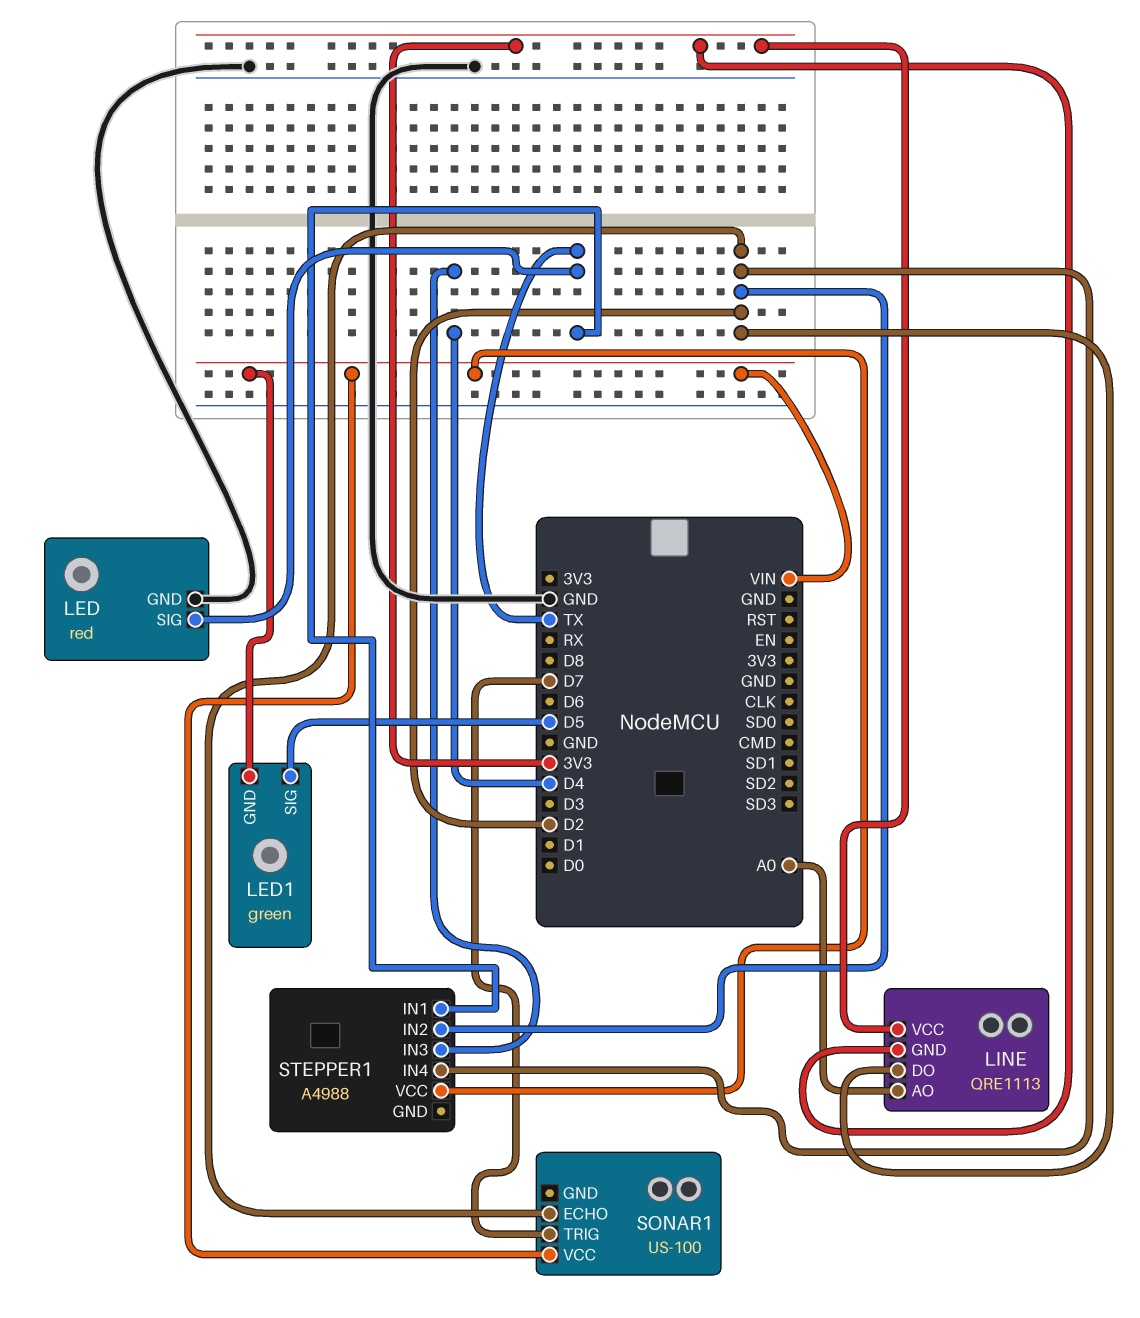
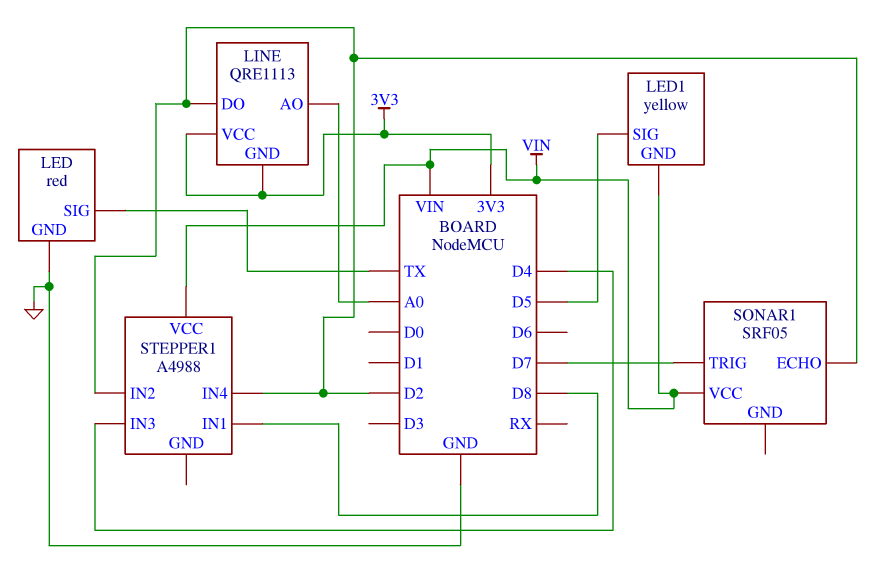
LED1: green -> yellow
SONAR1: US-100 -> SRF05
STEPPER1 pin IN1: TX -> D8

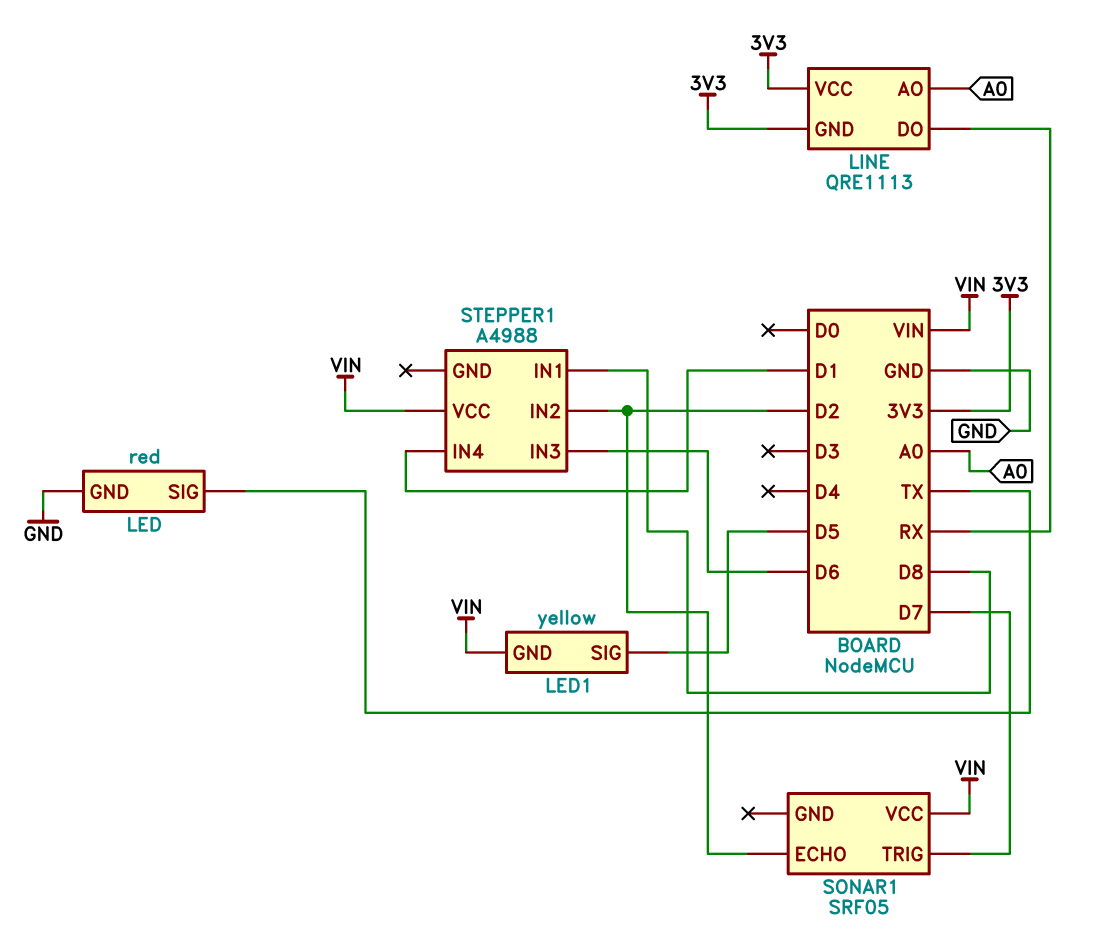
LINE pin DO: D2 -> RX
STEPPER1 pin IN3: D4 -> D6
STEPPER1 pin IN4: D2 -> D1

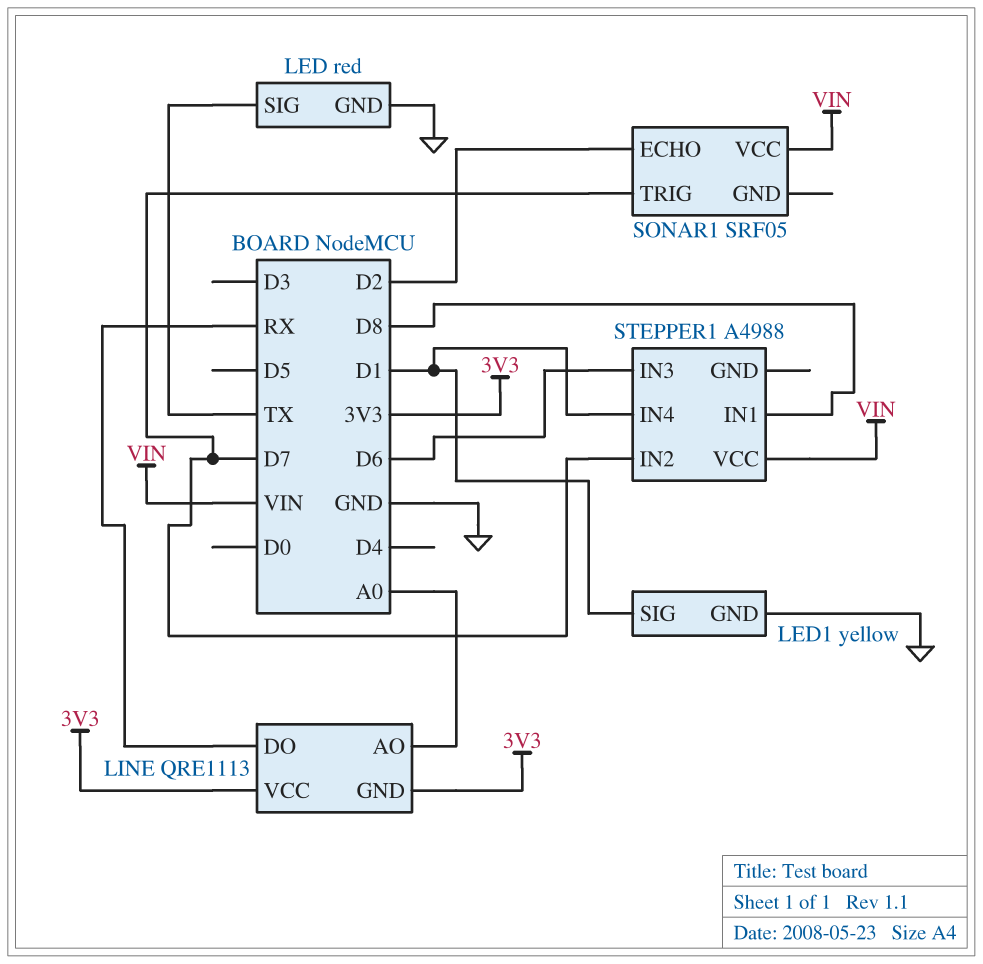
LED1 pin GND: VIN -> GND
LED1 pin SIG: D5 -> D1
STEPPER1 pin IN2: D2 -> D7

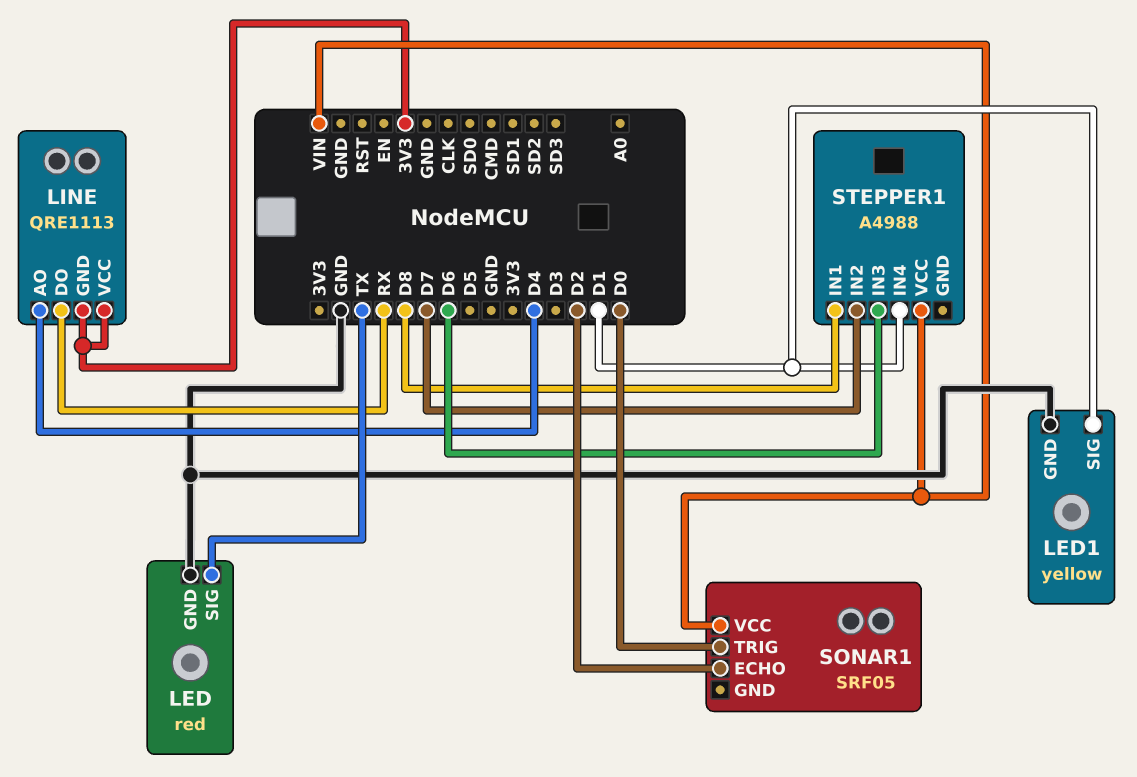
LINE pin AO: A0 -> D4
SONAR1 pin TRIG: D7 -> D0

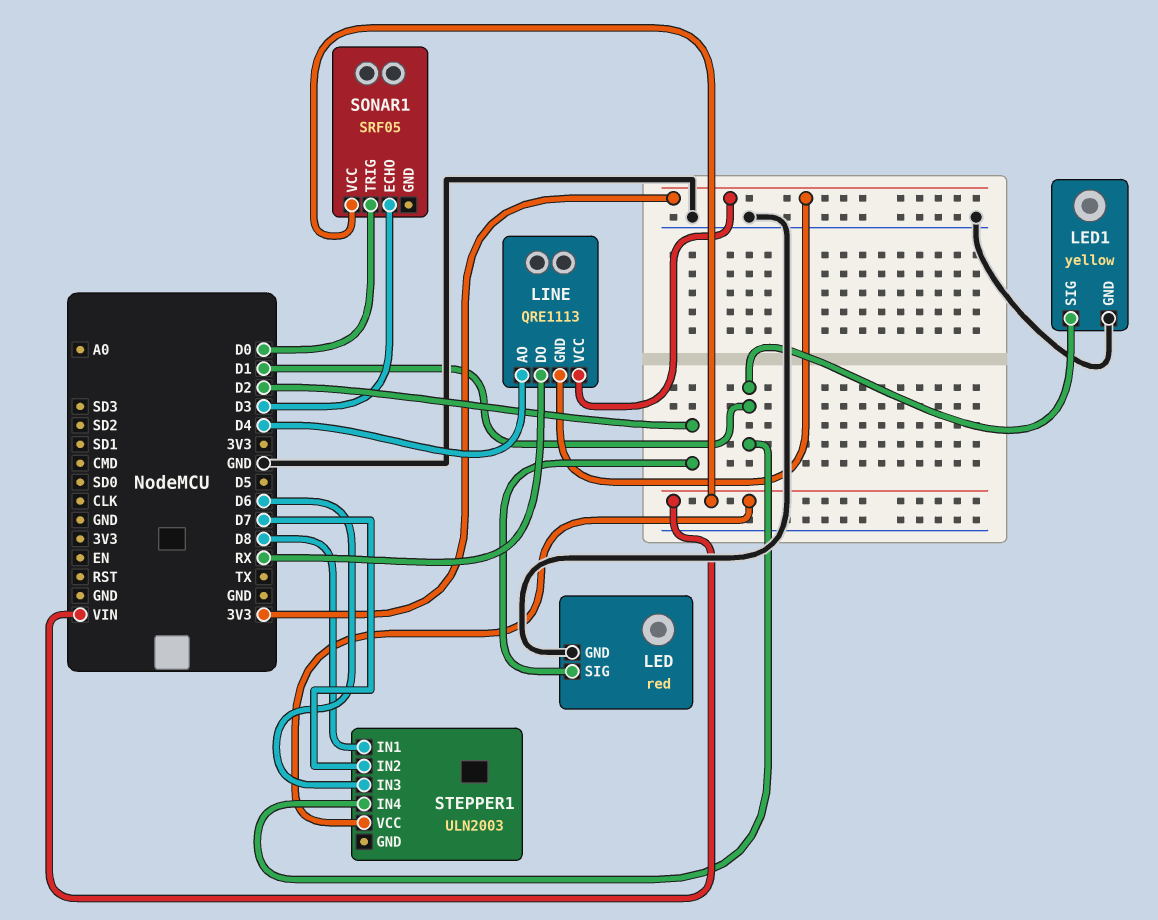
LED pin SIG: TX -> D2
SONAR1 pin ECHO: D2 -> D3
STEPPER1: A4988 -> ULN2003

